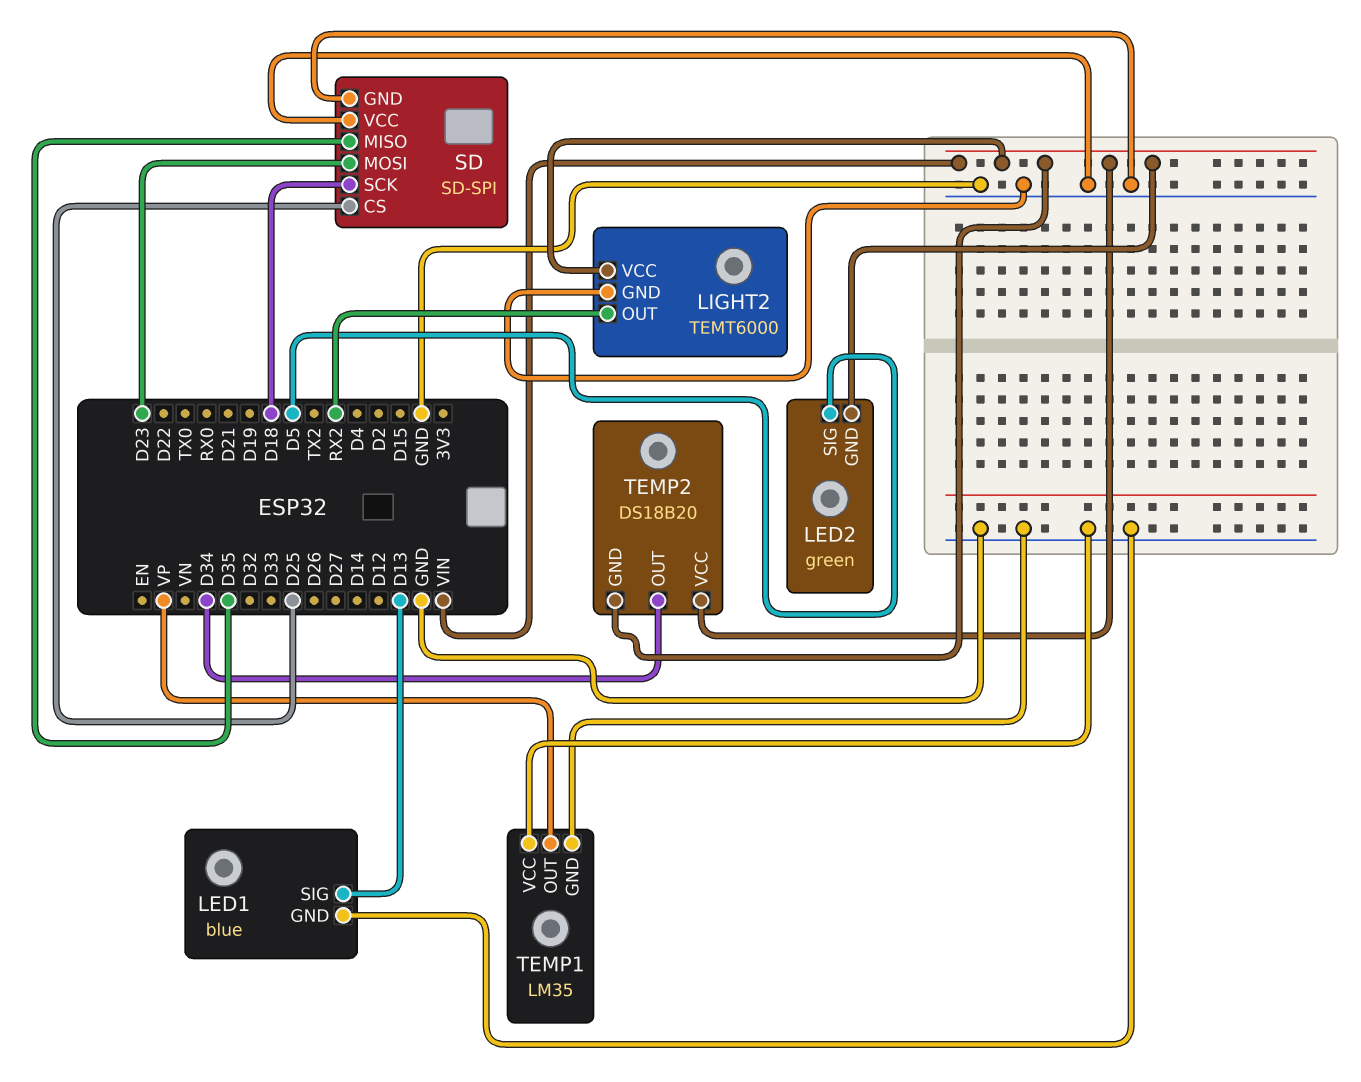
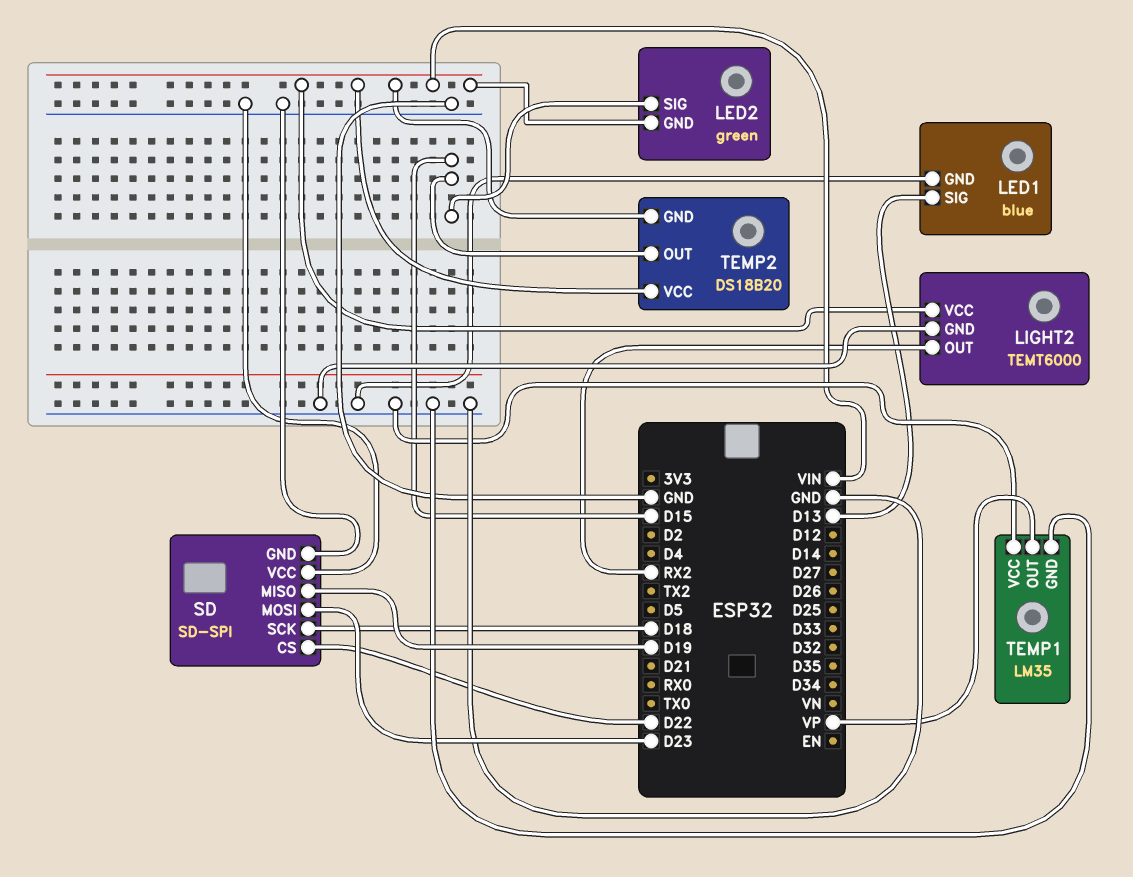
LED2 pin SIG: D5 -> D15
SD pin CS: D25 -> D22
SD pin MISO: D35 -> D19
TEMP2 pin OUT: D34 -> D15

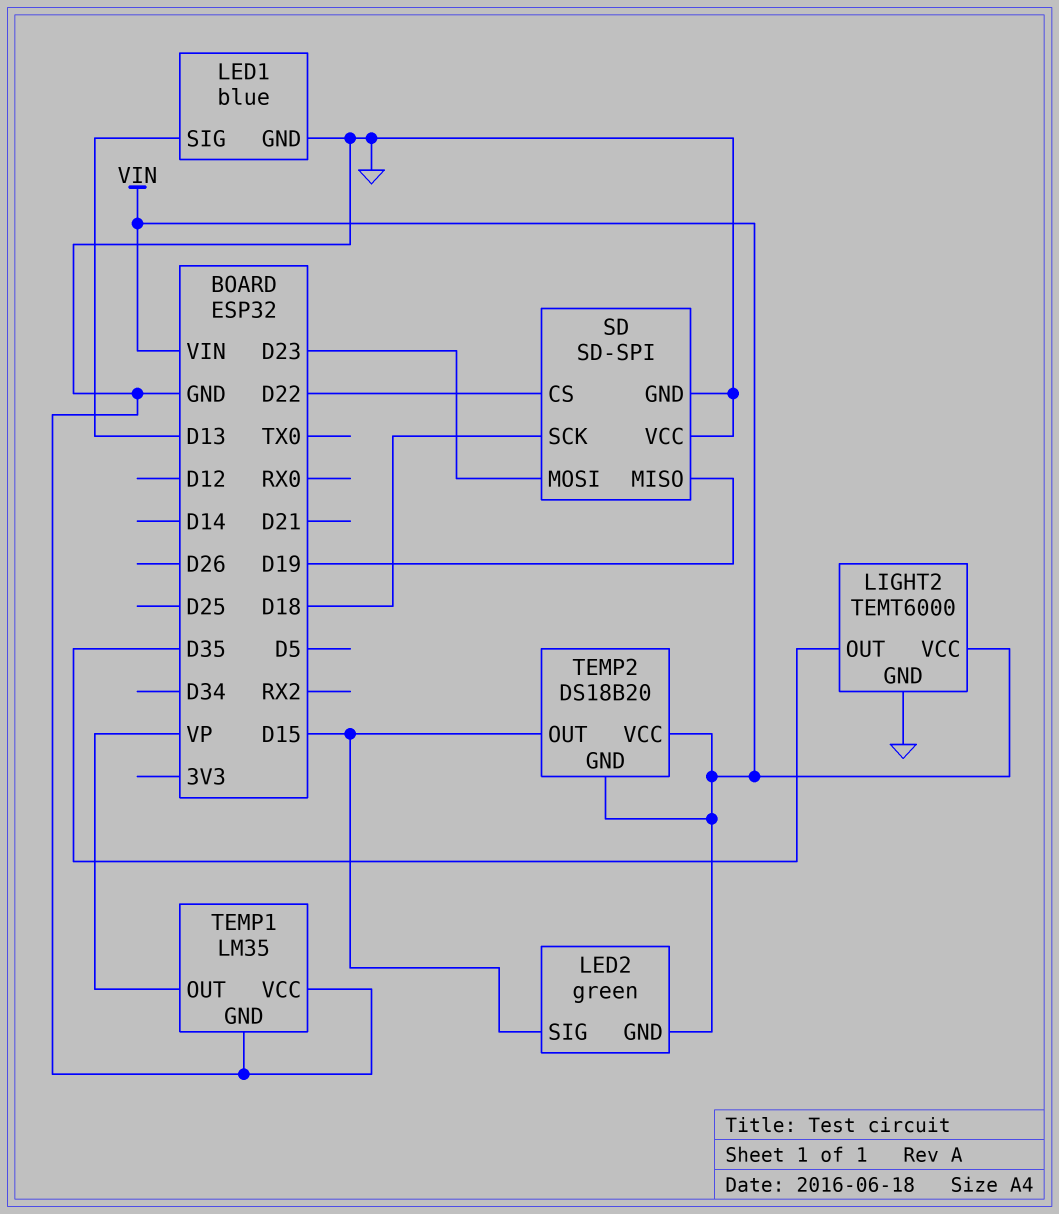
LIGHT2 pin OUT: RX2 -> D35

